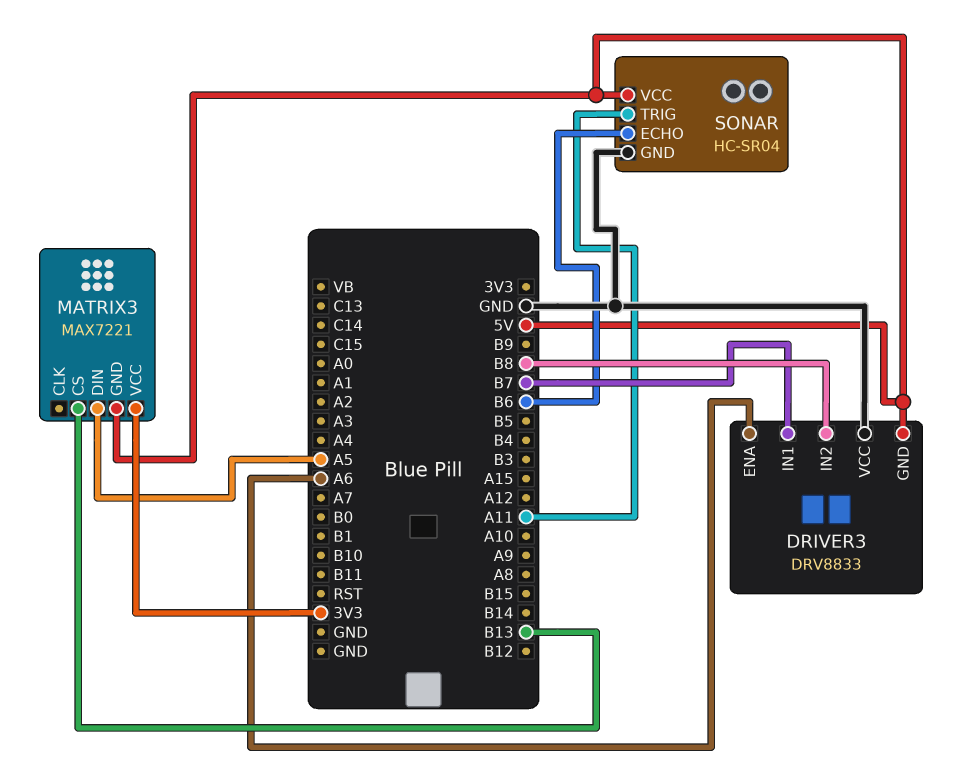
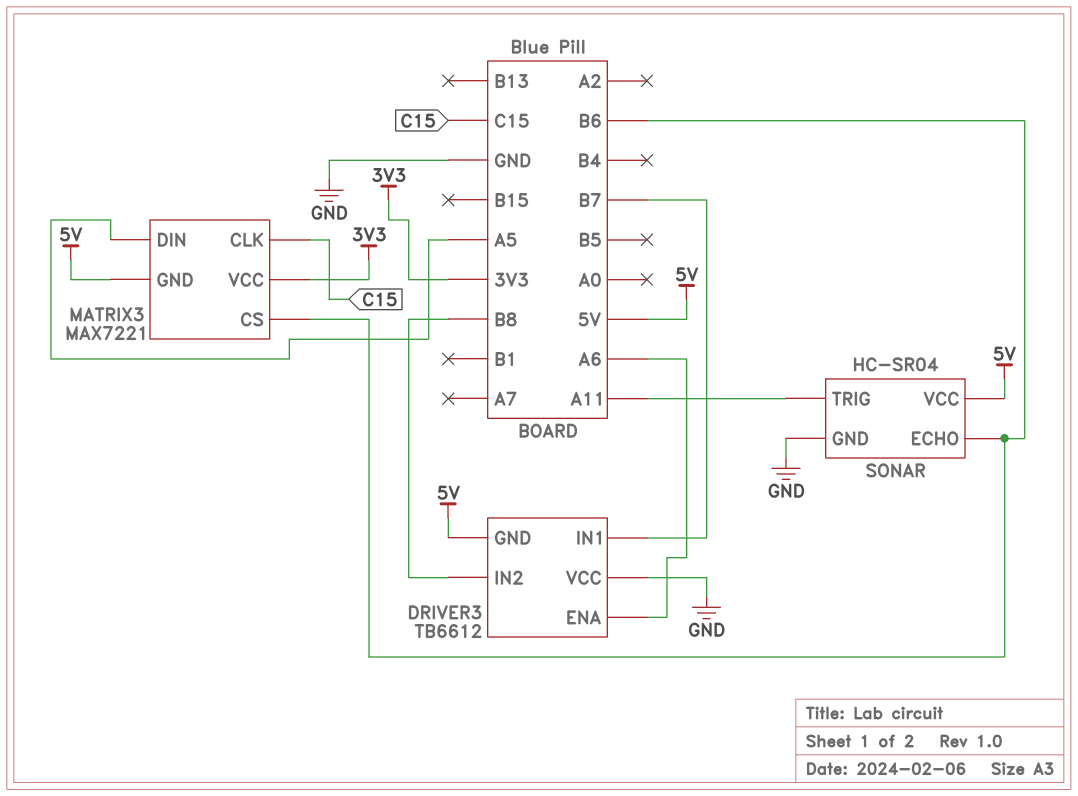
DRIVER3: DRV8833 -> TB6612
MATRIX3 pin CLK: none -> C15
MATRIX3 pin CS: B13 -> B6

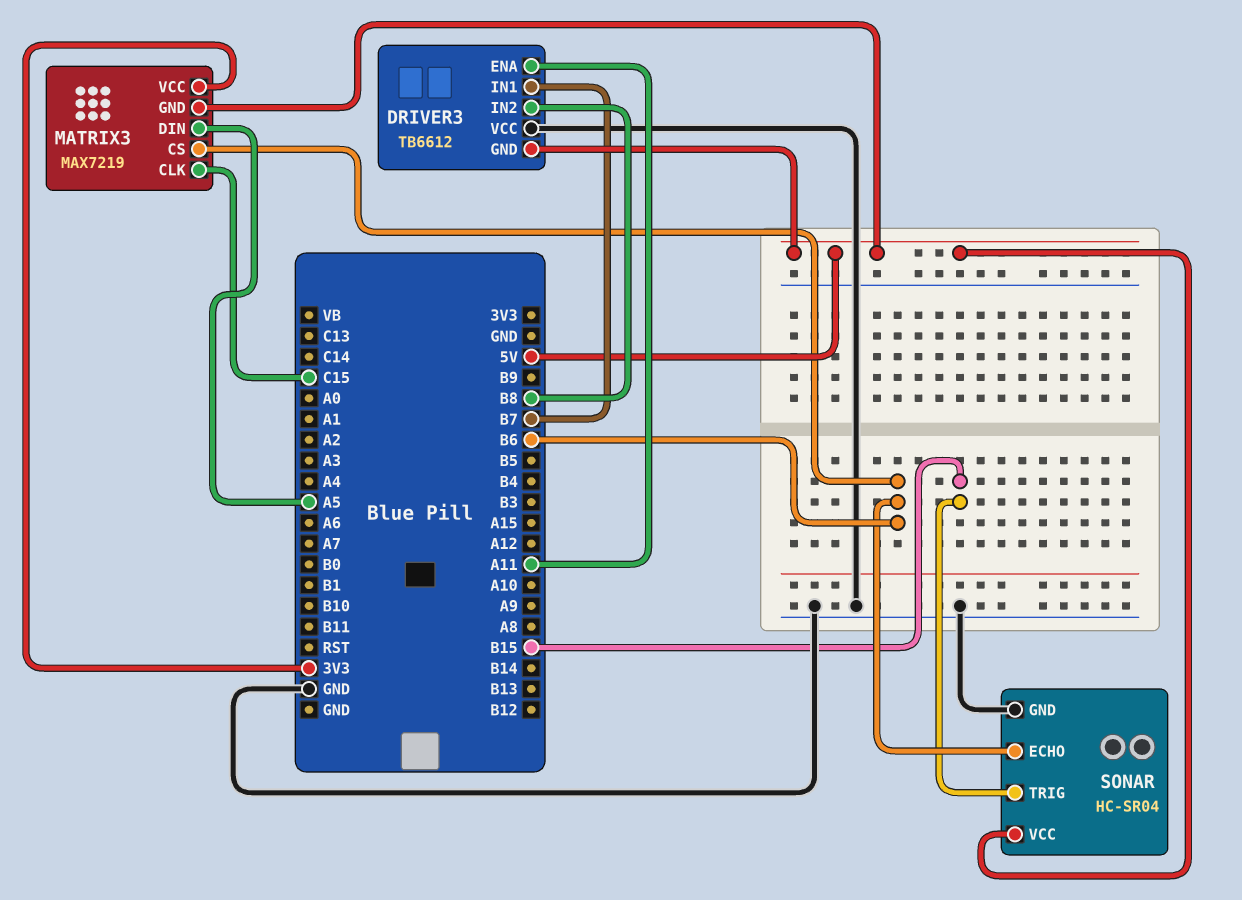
DRIVER3 pin ENA: A6 -> A11
MATRIX3: MAX7221 -> MAX7219
SONAR pin TRIG: A11 -> B15

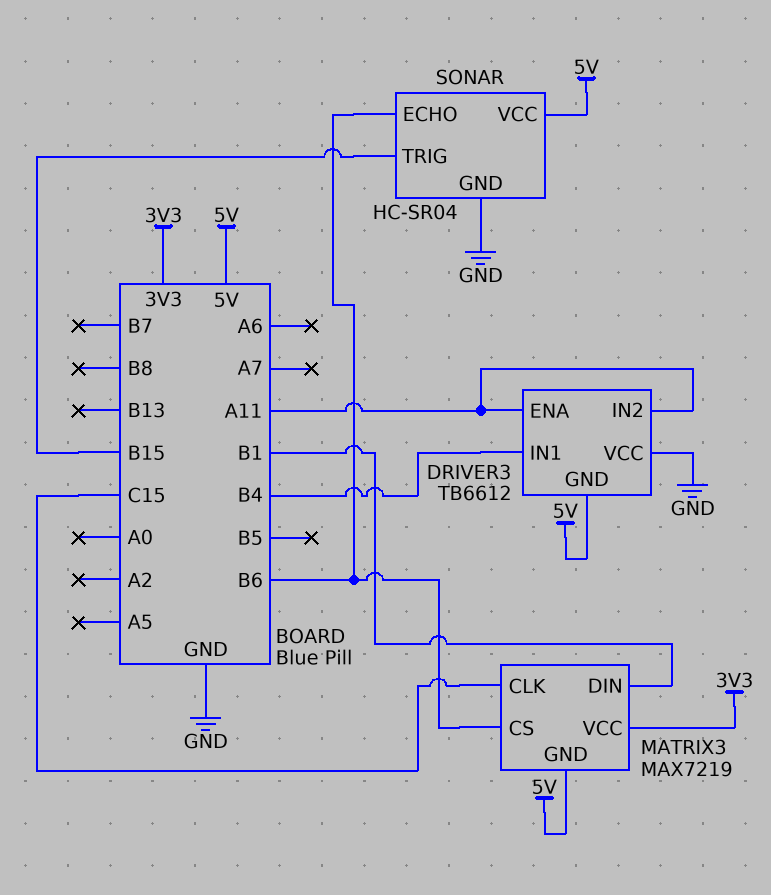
DRIVER3 pin IN1: B7 -> B4
DRIVER3 pin IN2: B8 -> A11
MATRIX3 pin DIN: A5 -> B1

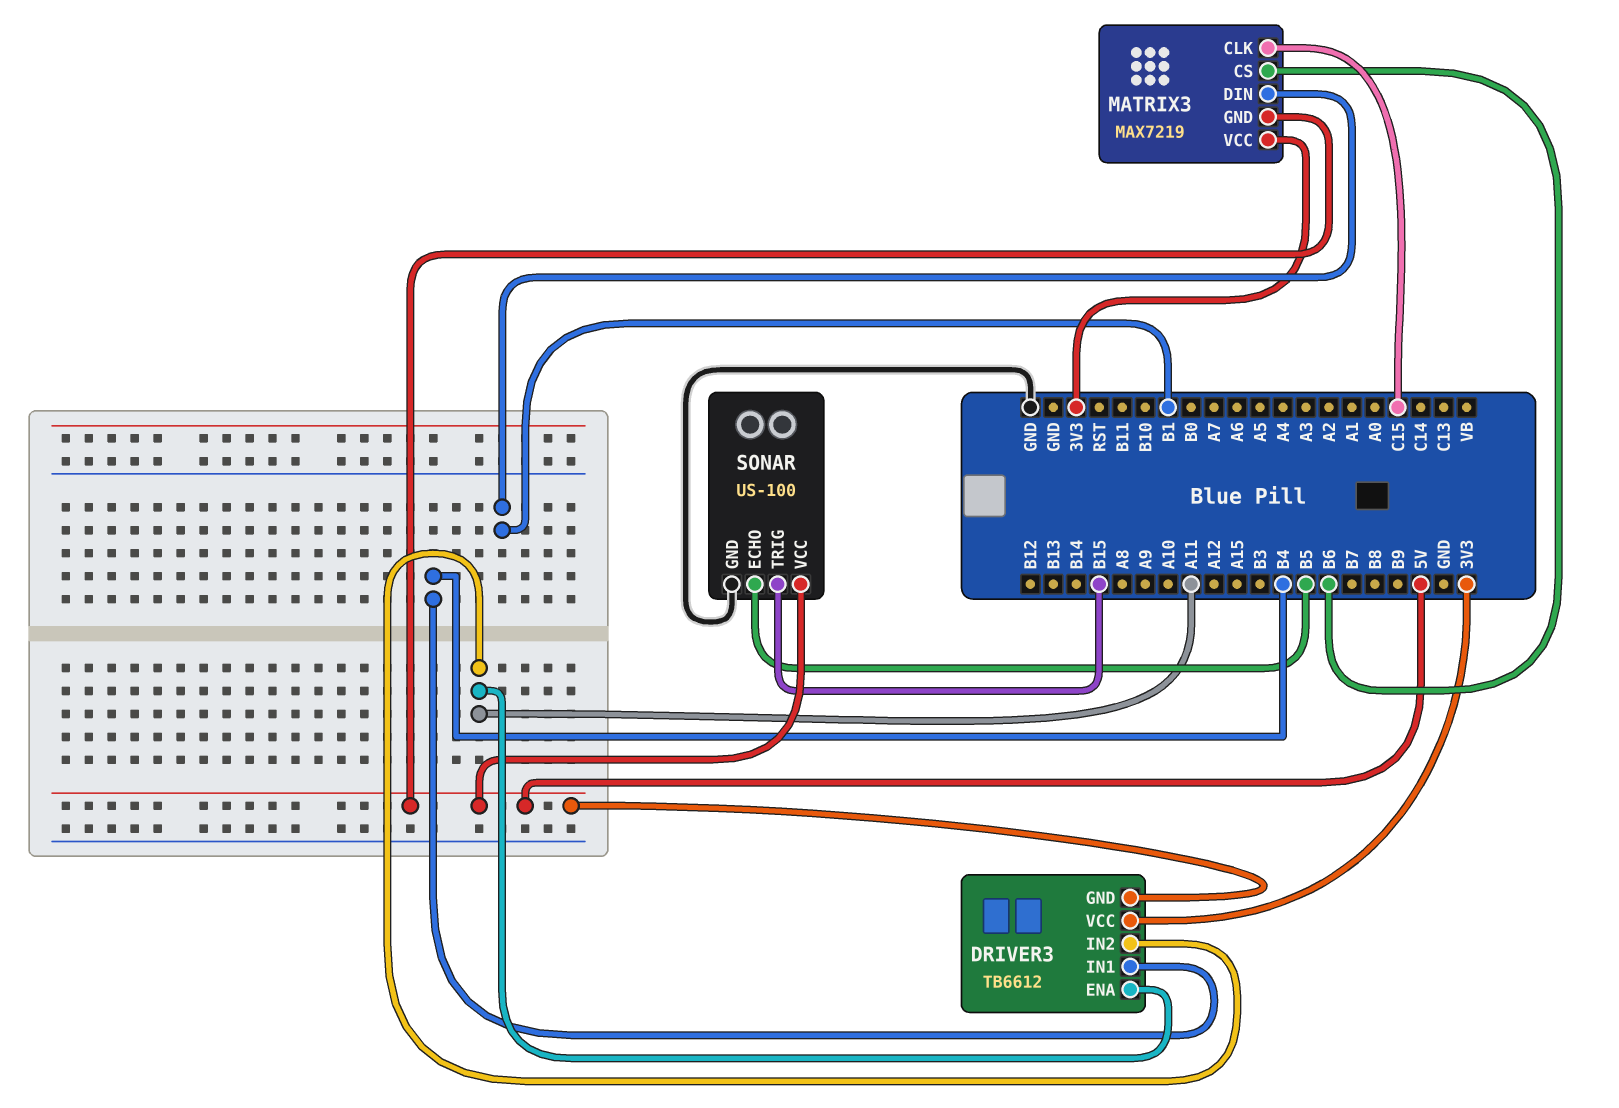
DRIVER3 pin VCC: GND -> 3V3
SONAR: HC-SR04 -> US-100
SONAR pin ECHO: B6 -> B5

